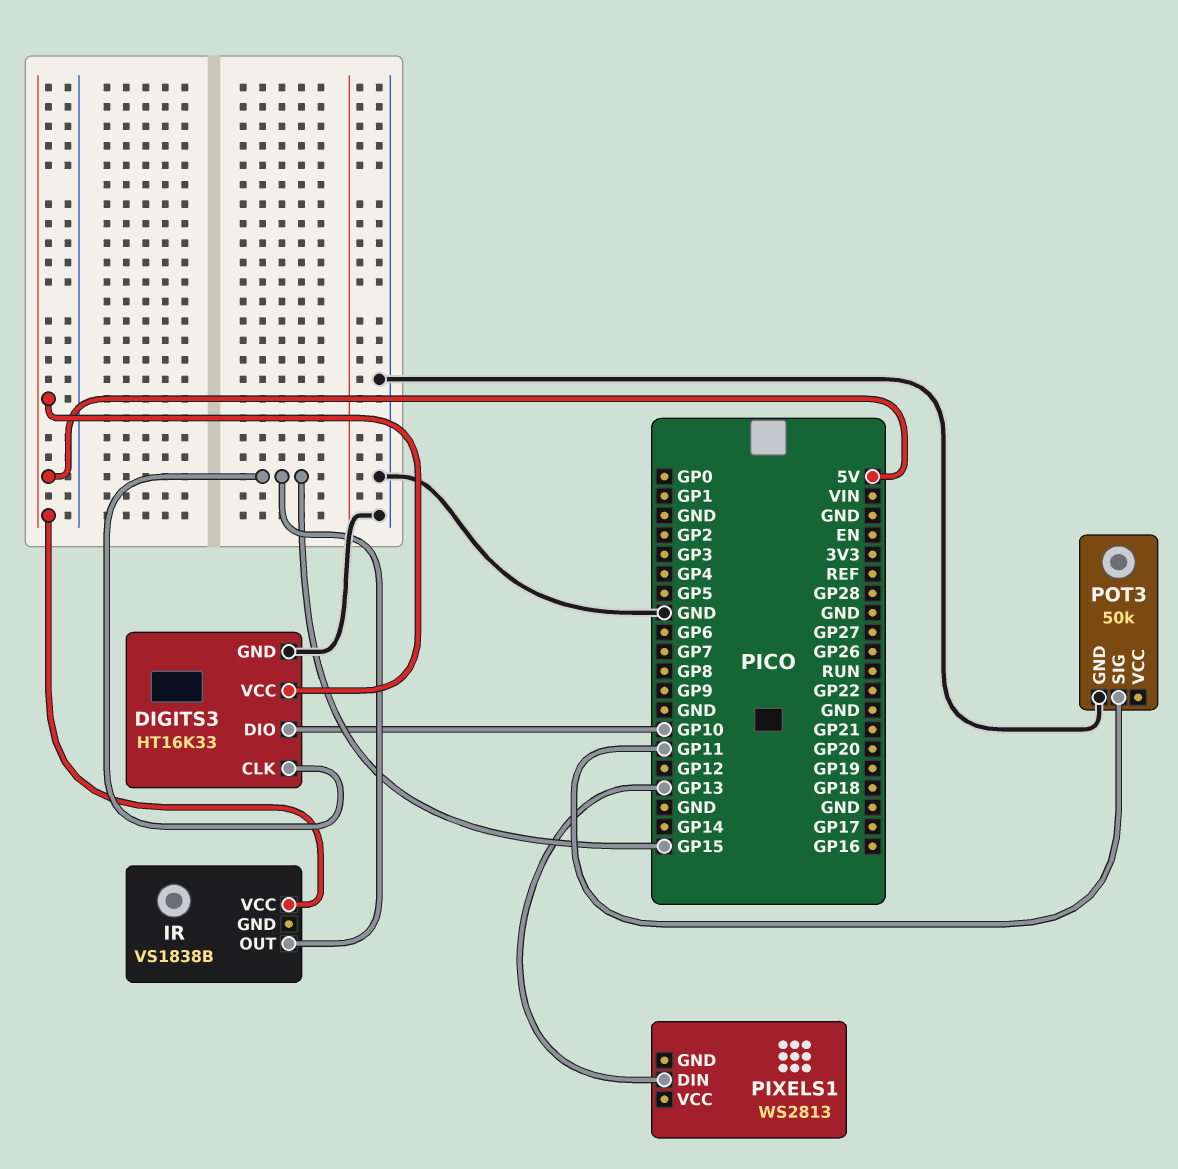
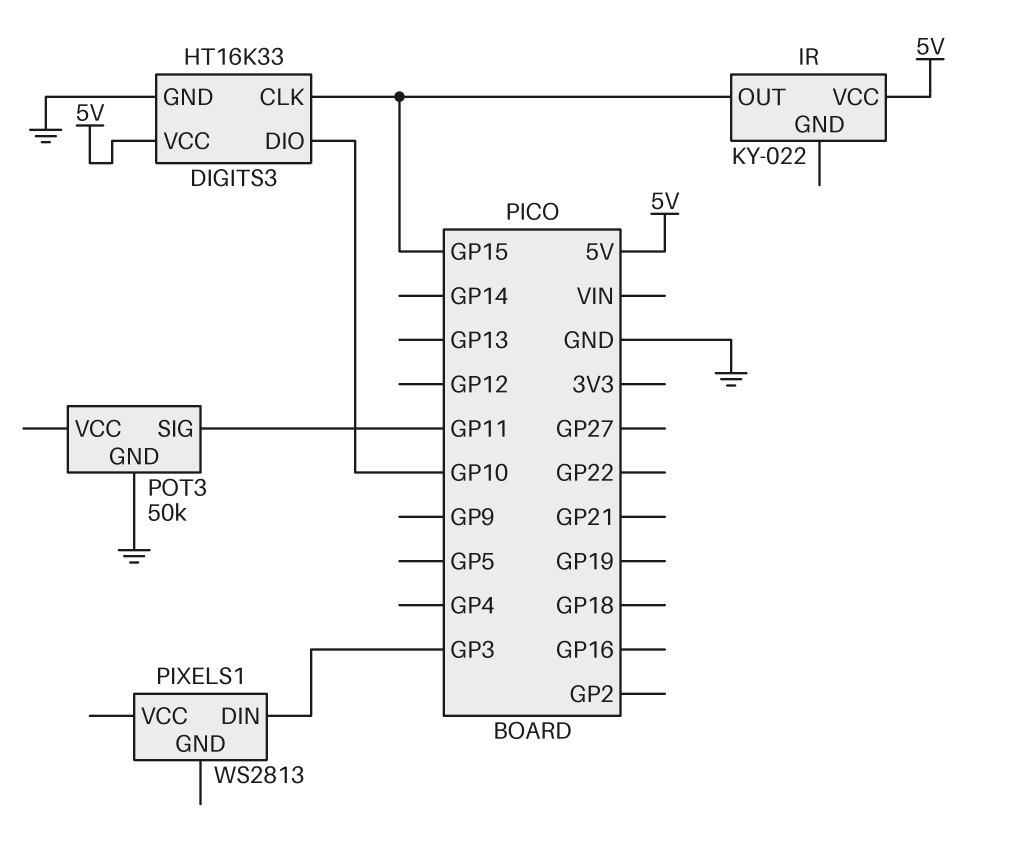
IR: VS1838B -> KY-022
PIXELS1 pin DIN: GP13 -> GP3

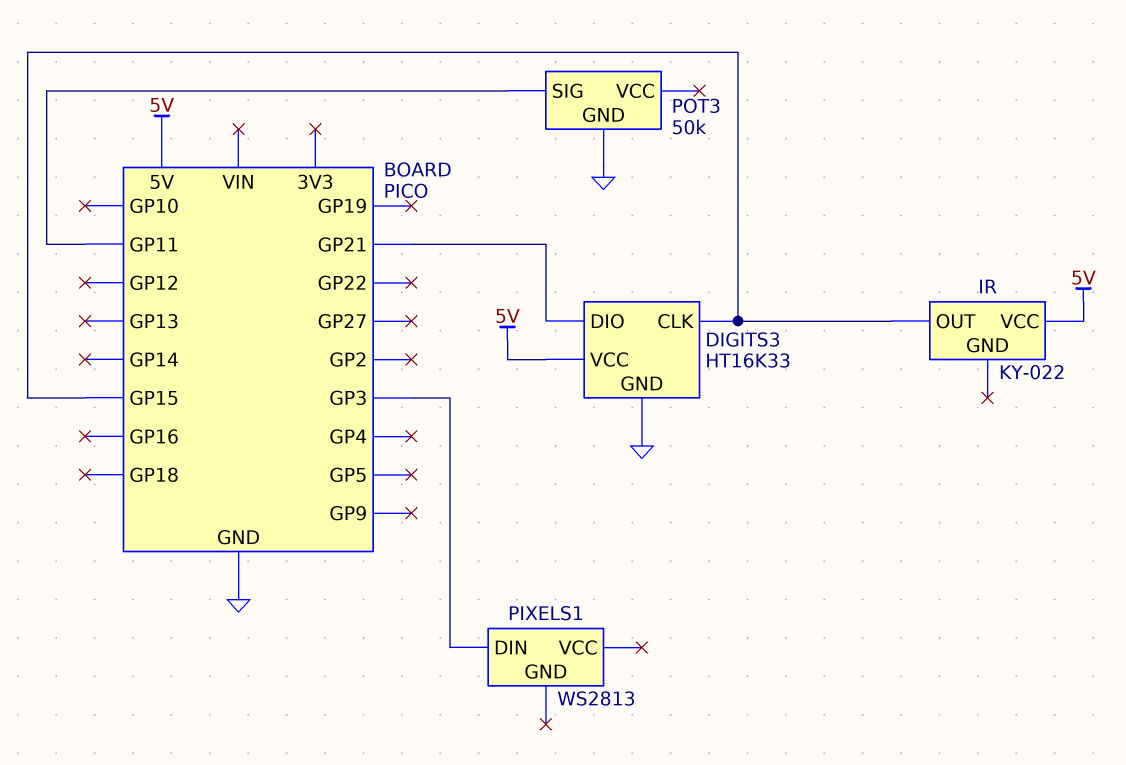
DIGITS3 pin DIO: GP10 -> GP21

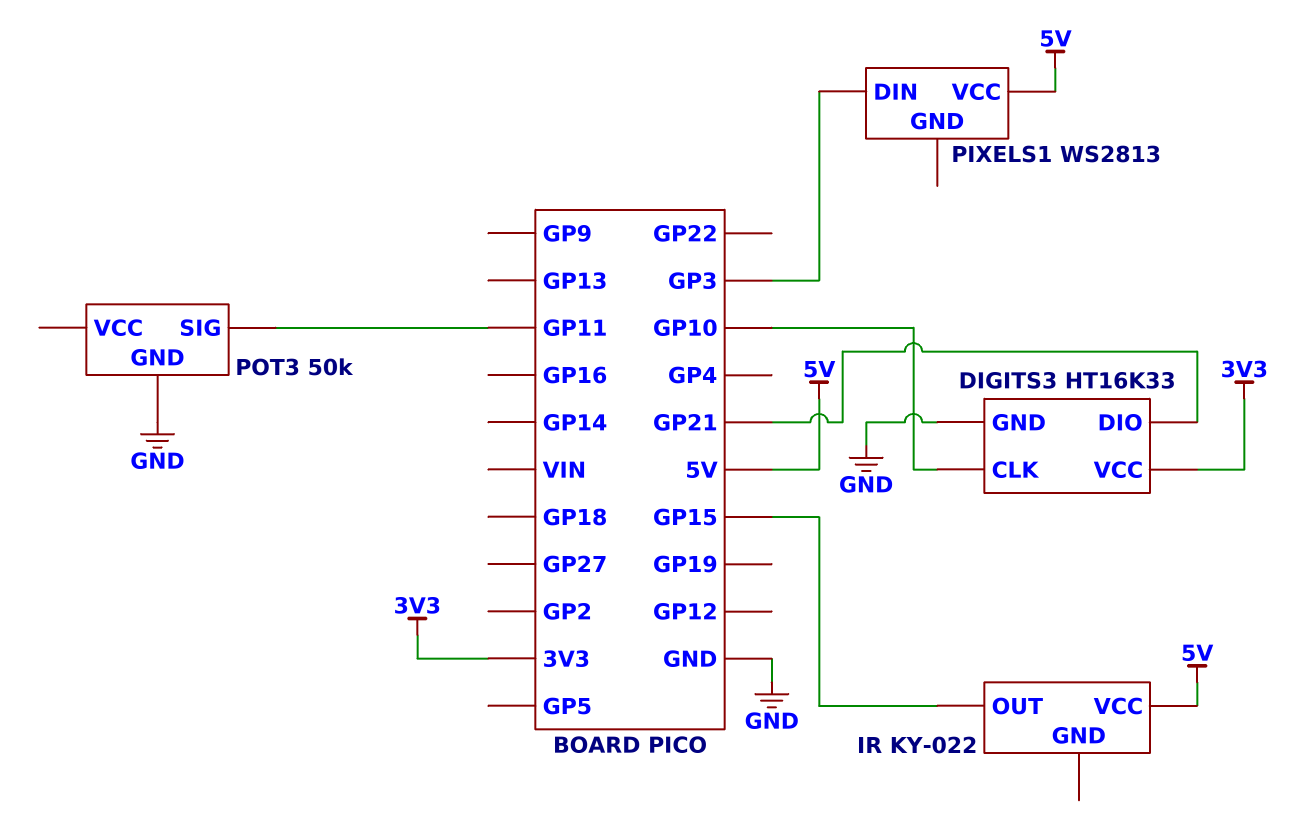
DIGITS3 pin CLK: GP15 -> GP10
DIGITS3 pin VCC: 5V -> 3V3
PIXELS1 pin VCC: none -> 5V

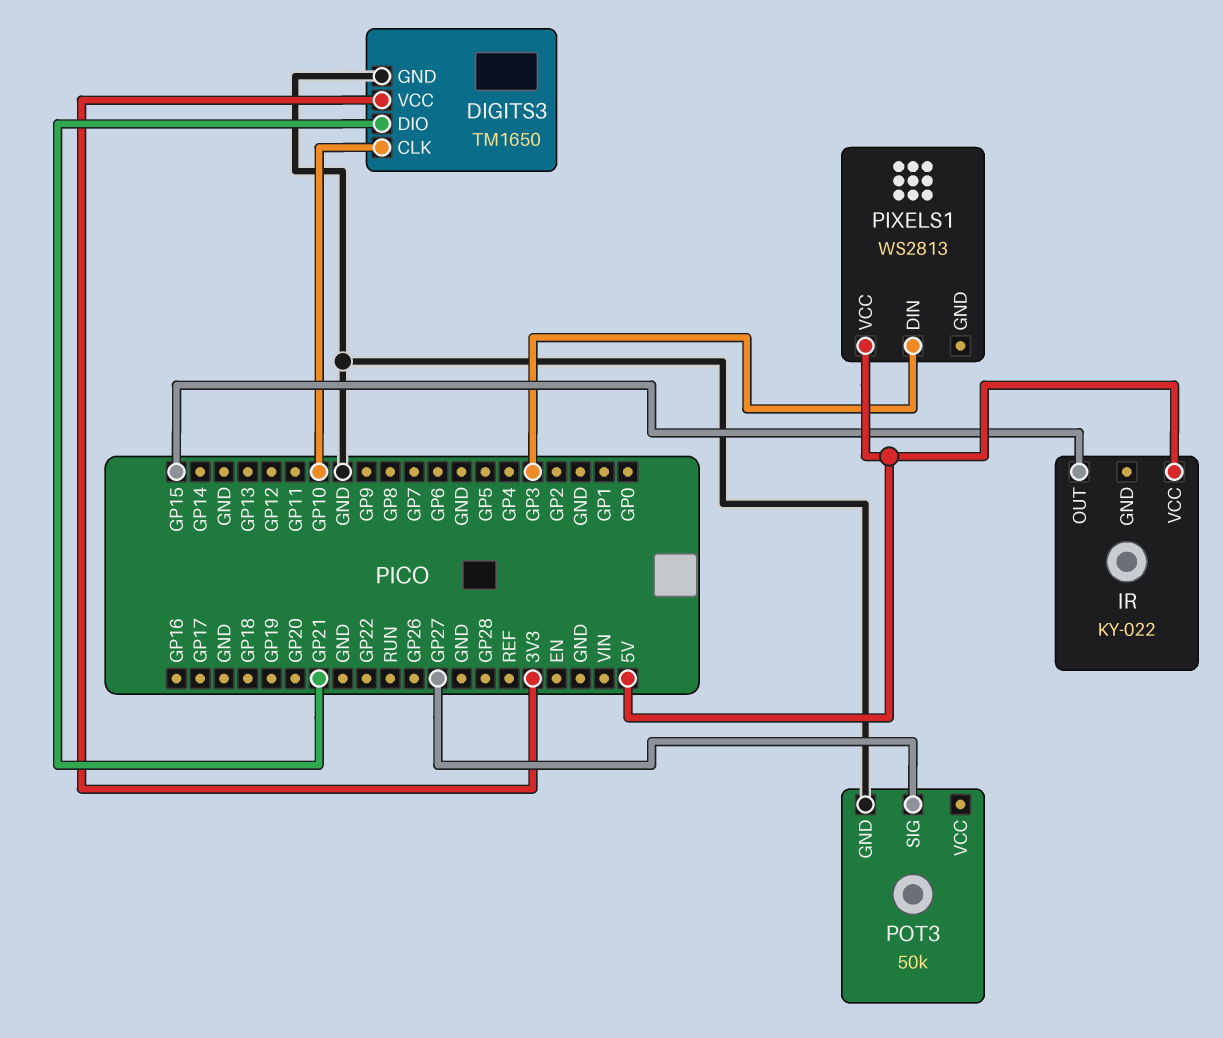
DIGITS3: HT16K33 -> TM1650
POT3 pin SIG: GP11 -> GP27

